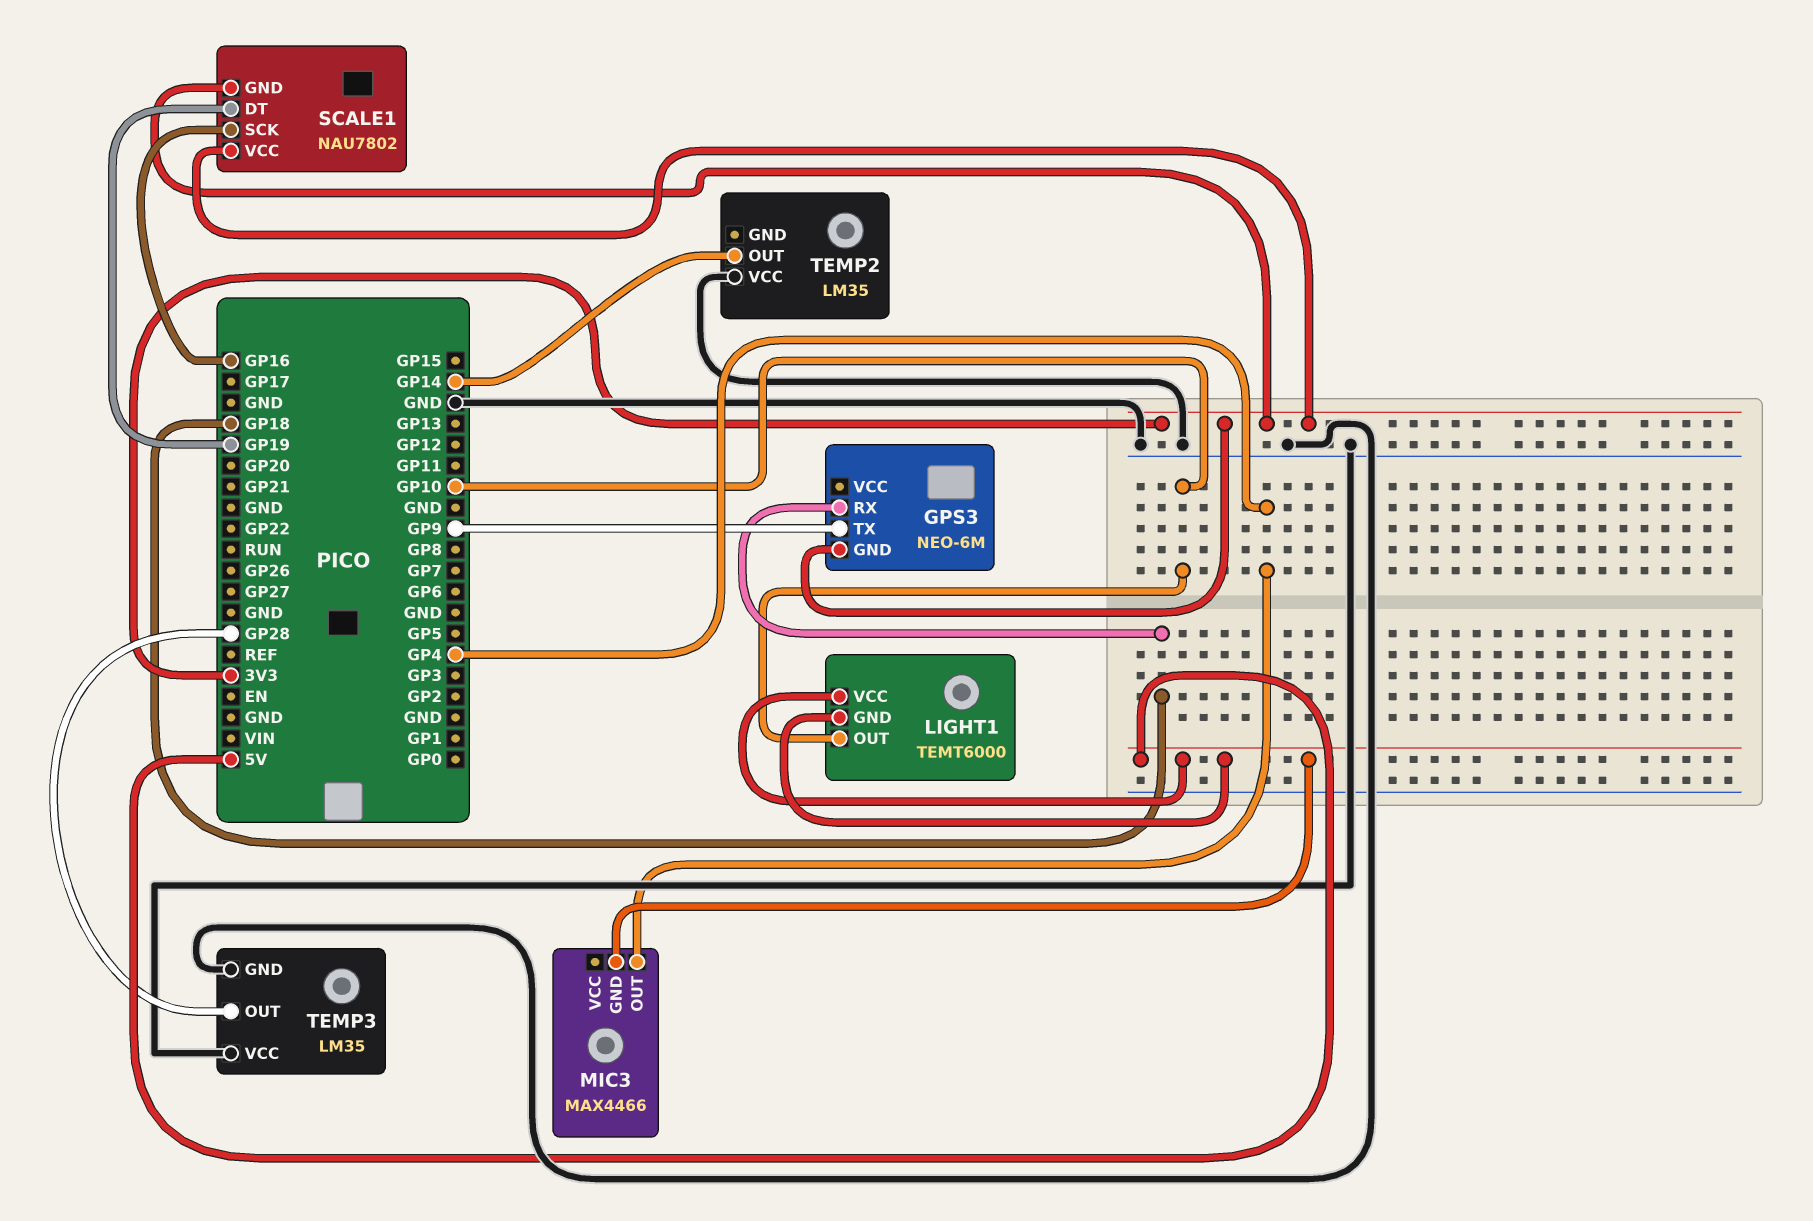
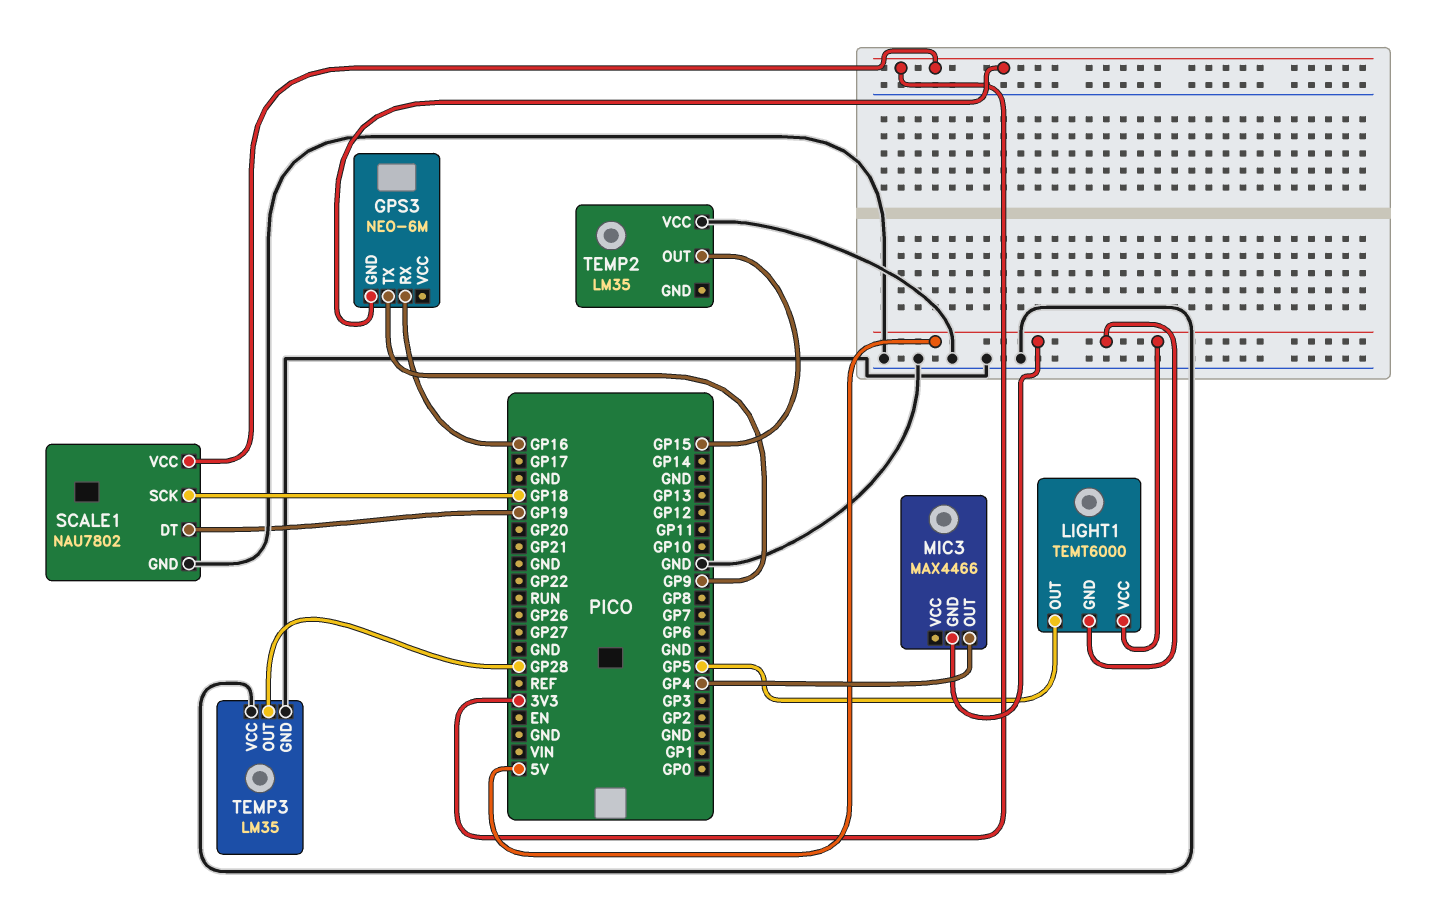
GPS3 pin RX: GP18 -> GP16
LIGHT1 pin OUT: GP10 -> GP5
SCALE1 pin GND: 3V3 -> GND
SCALE1 pin SCK: GP16 -> GP18
TEMP2 pin OUT: GP14 -> GP15

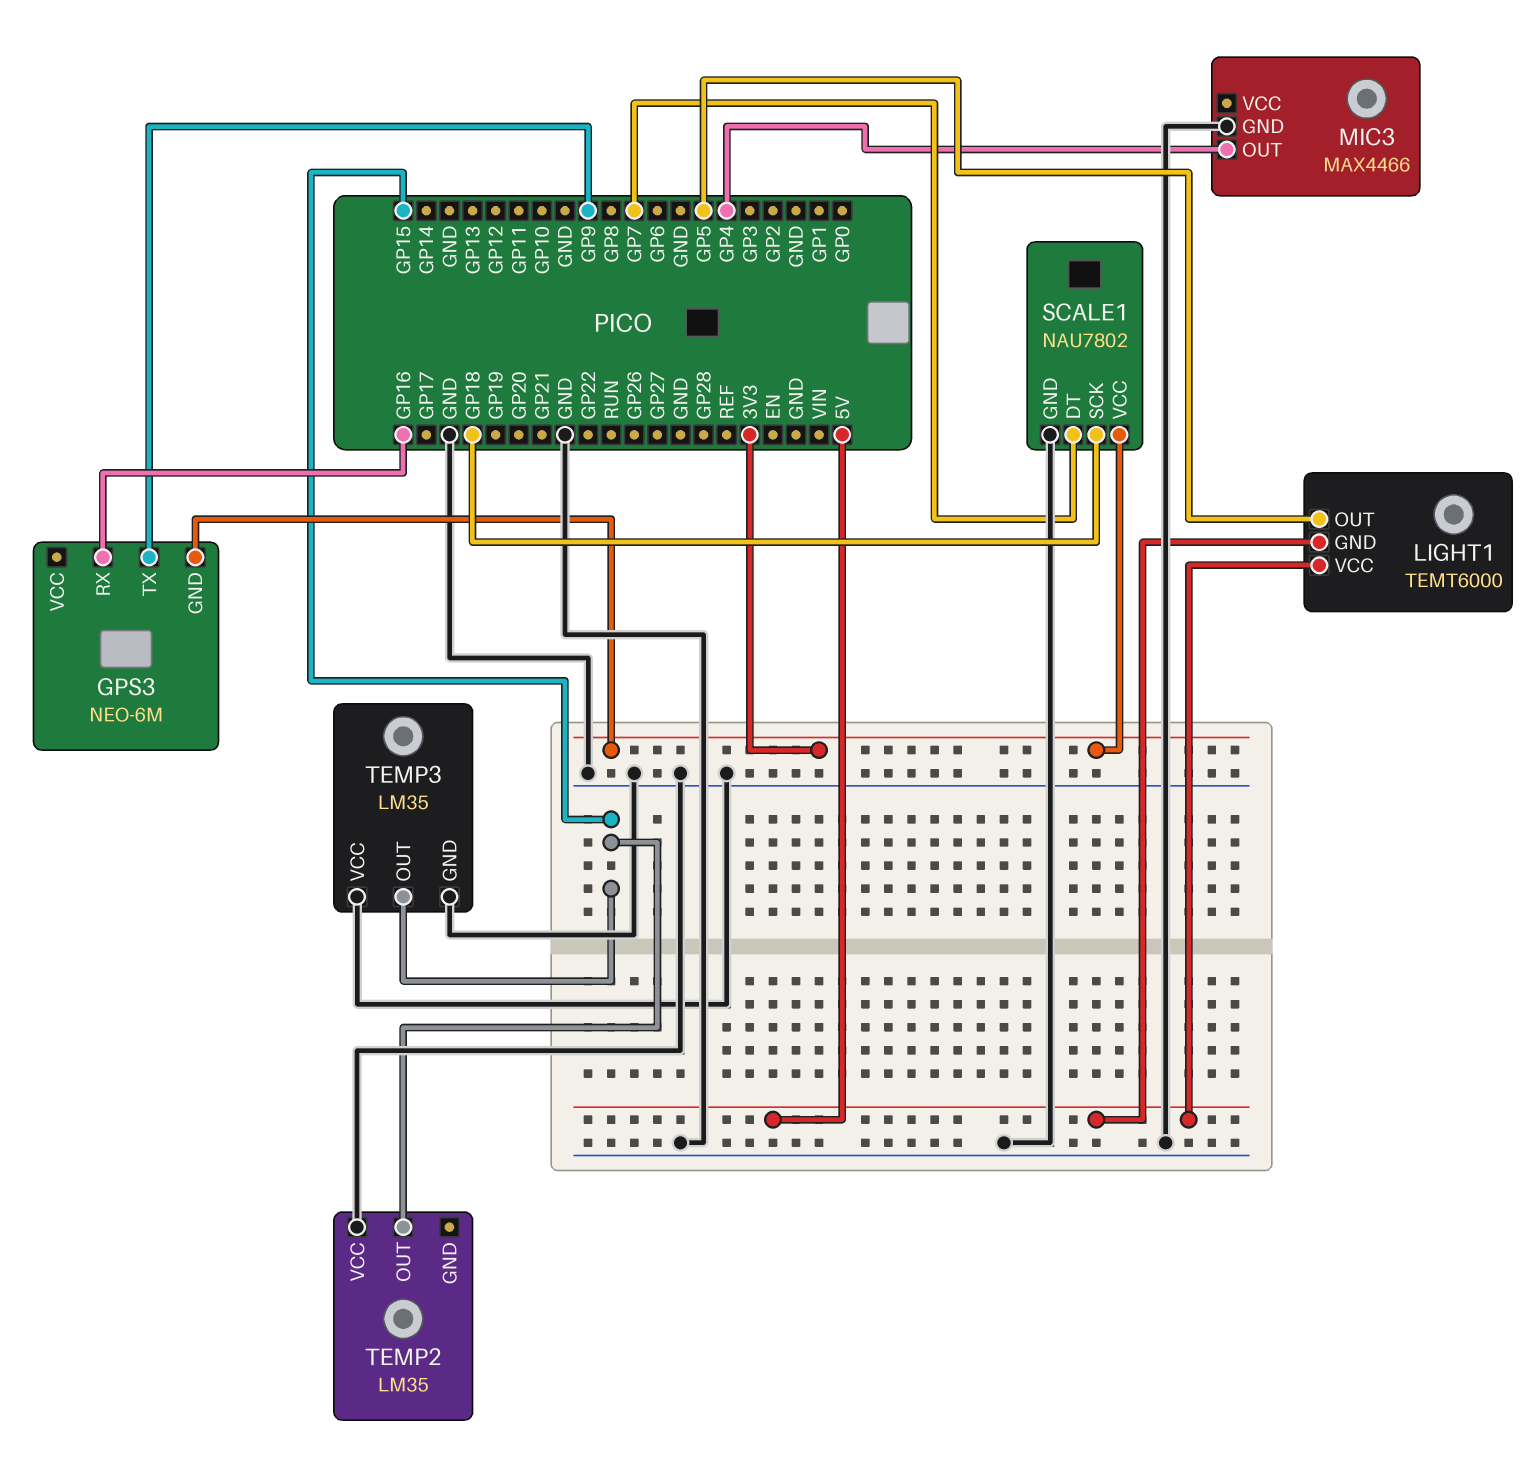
MIC3 pin GND: 5V -> GND
SCALE1 pin DT: GP19 -> GP7
TEMP3 pin OUT: GP28 -> GP15

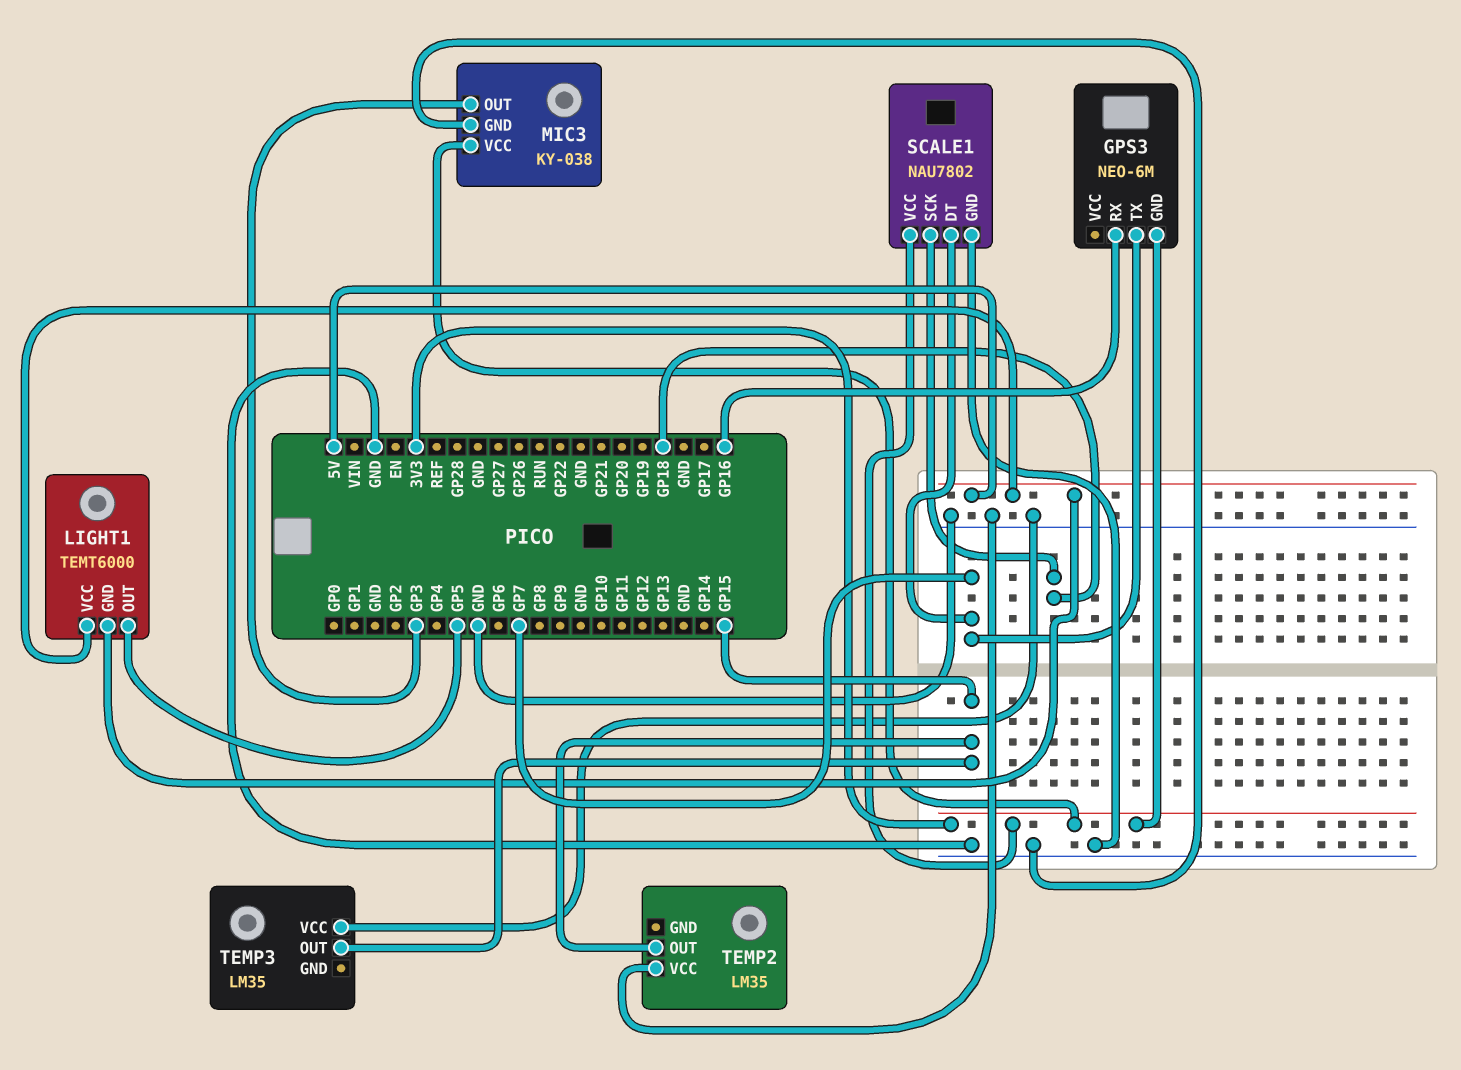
GPS3 pin TX: GP9 -> GP7
MIC3: MAX4466 -> KY-038
MIC3 pin OUT: GP4 -> GP3
MIC3 pin VCC: none -> 3V3
TEMP3 pin GND: GND -> none

